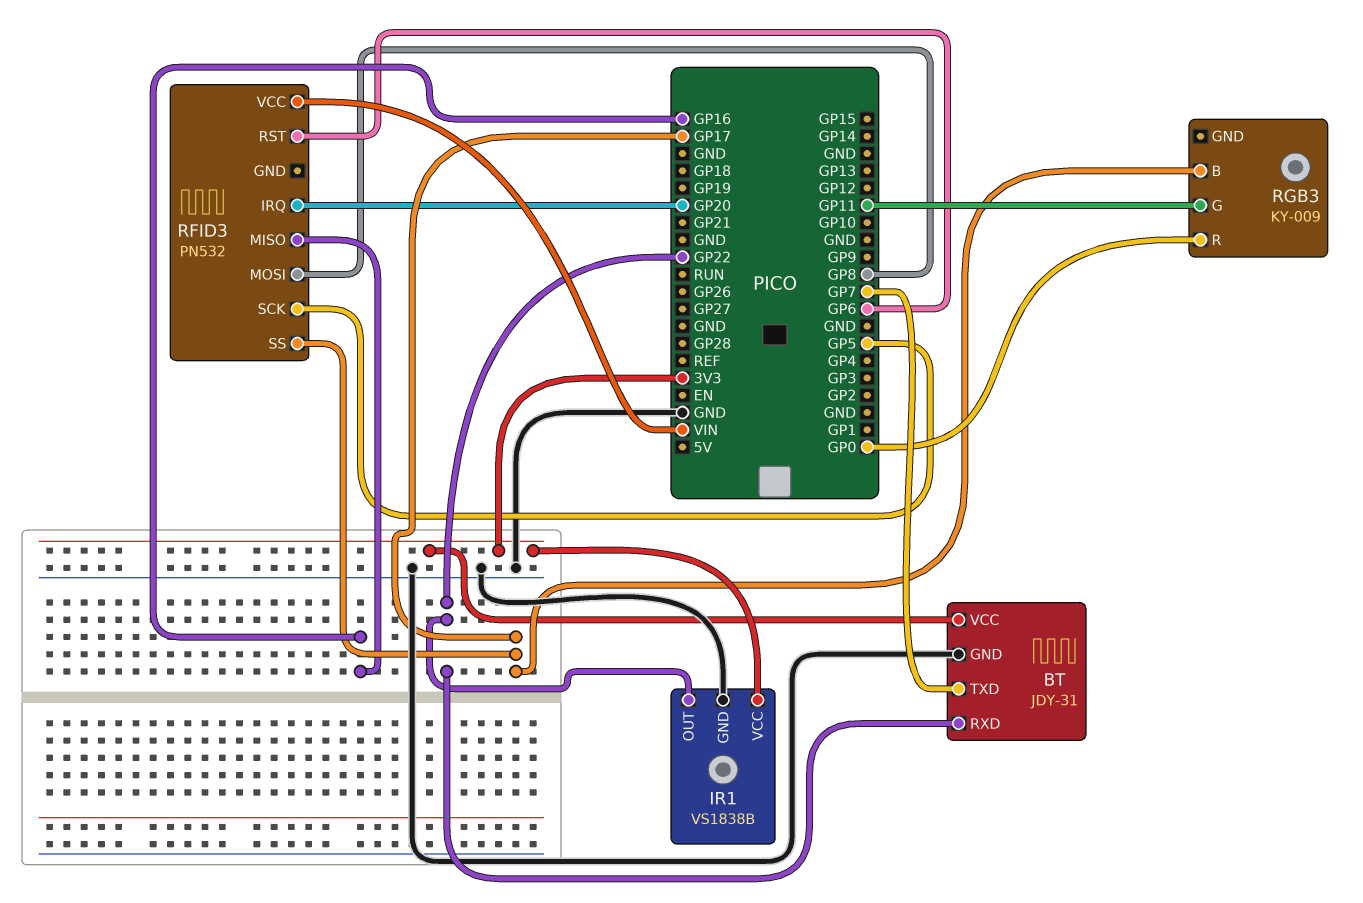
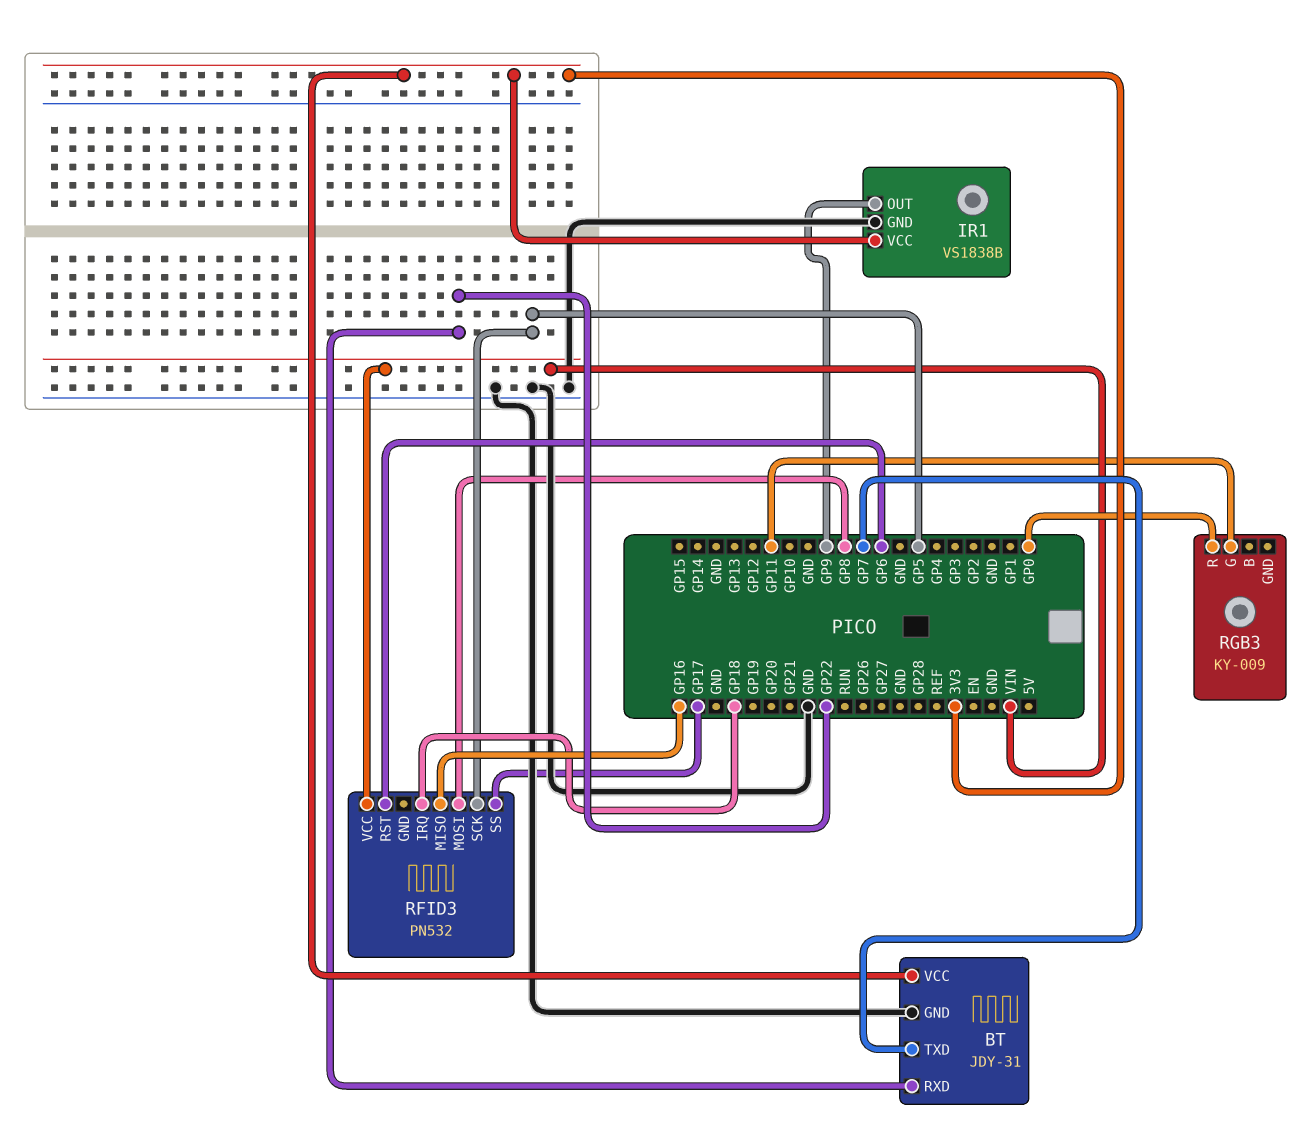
IR1 pin OUT: GP22 -> GP9
RFID3 pin IRQ: GP20 -> GP18
RGB3 pin B: GP17 -> none

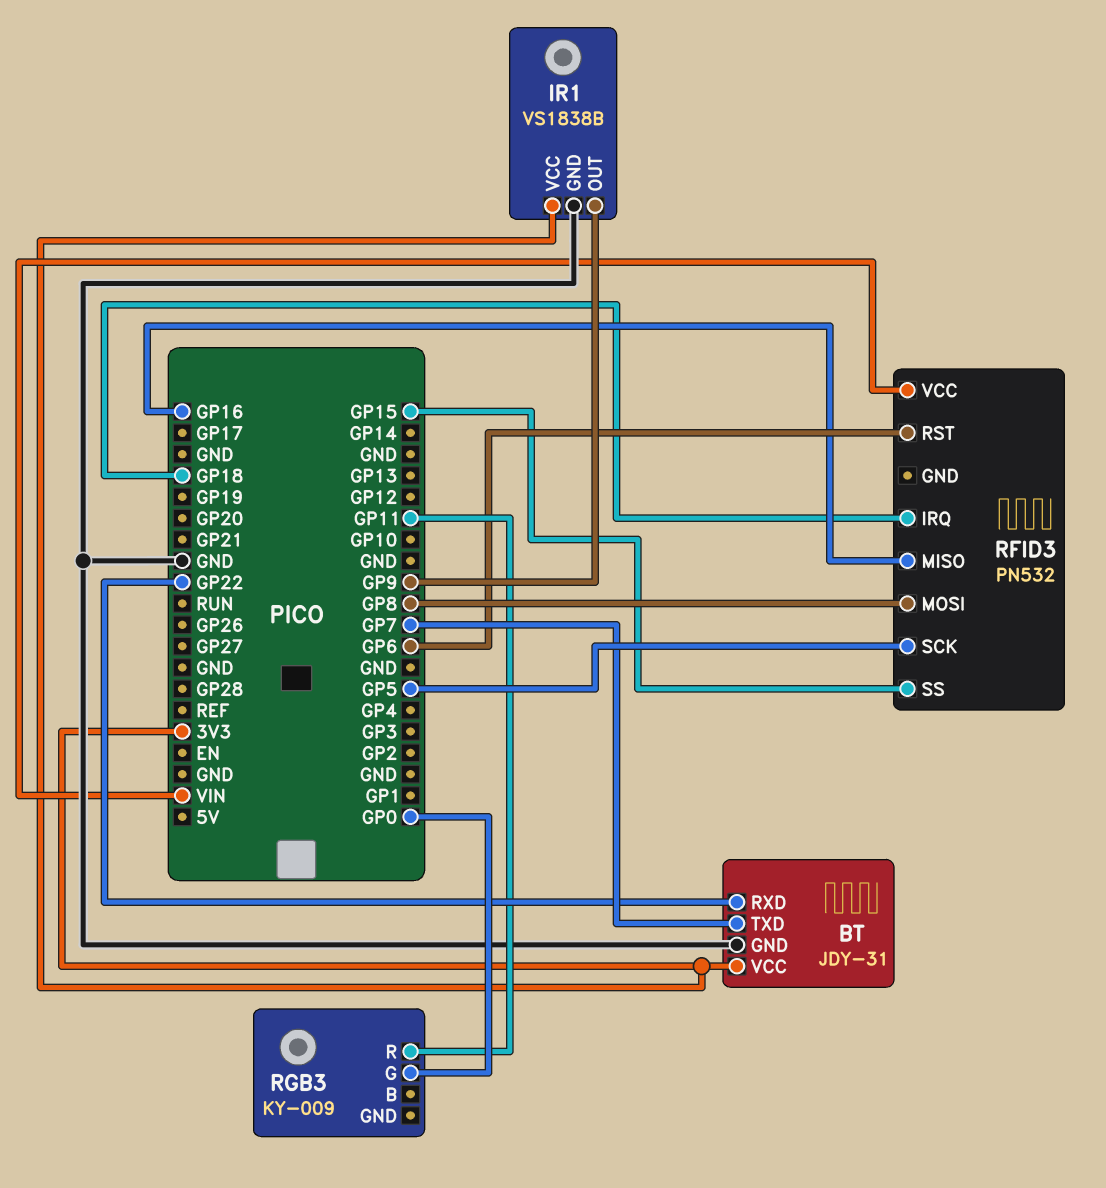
RFID3 pin SS: GP17 -> GP15
RGB3 pin G: GP11 -> GP0
RGB3 pin R: GP0 -> GP11

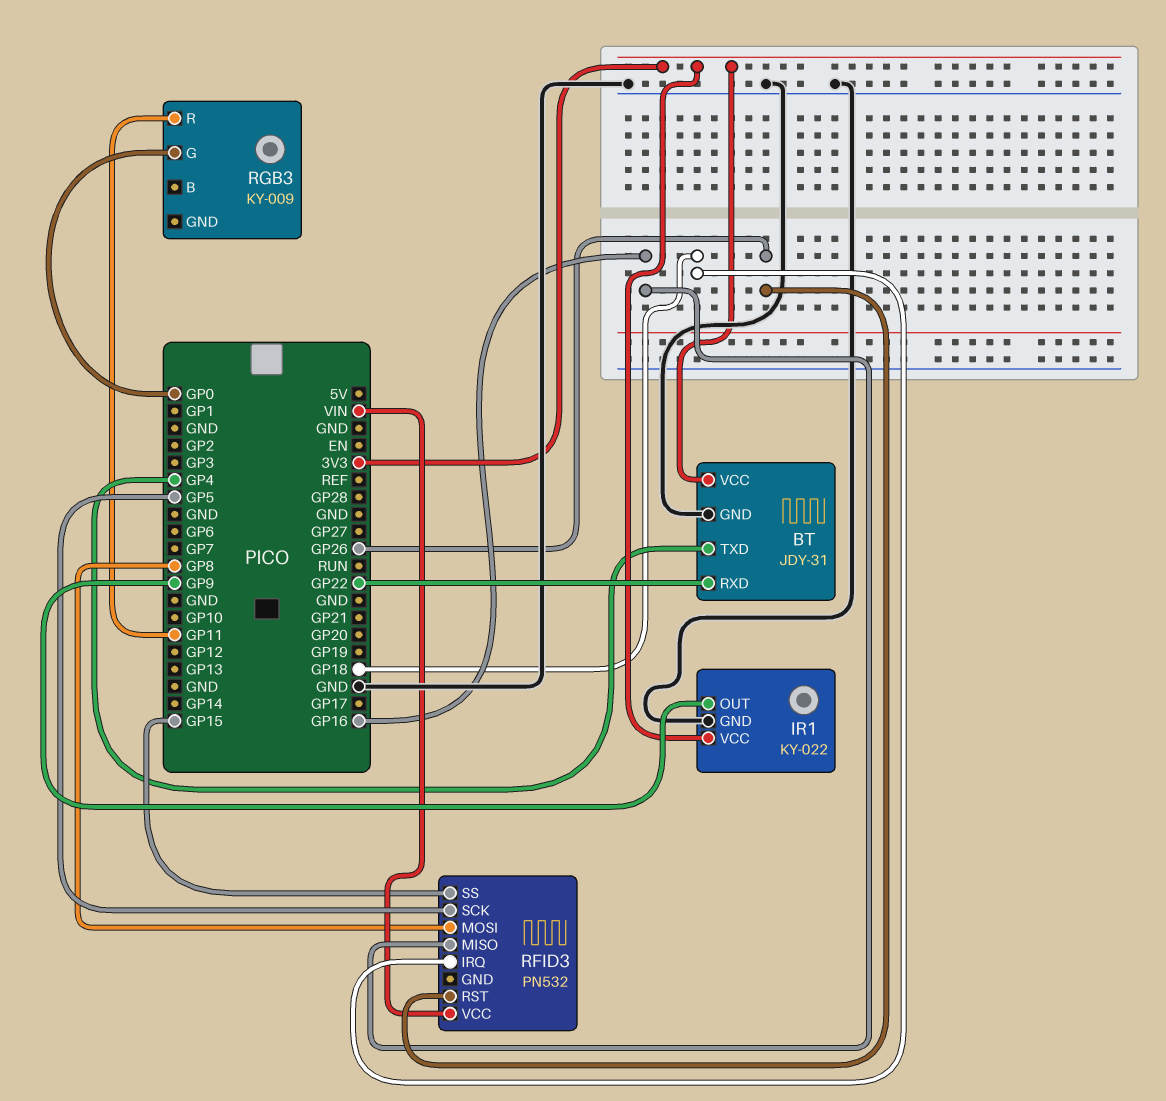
BT pin TXD: GP7 -> GP4
IR1: VS1838B -> KY-022
RFID3 pin RST: GP6 -> GP26

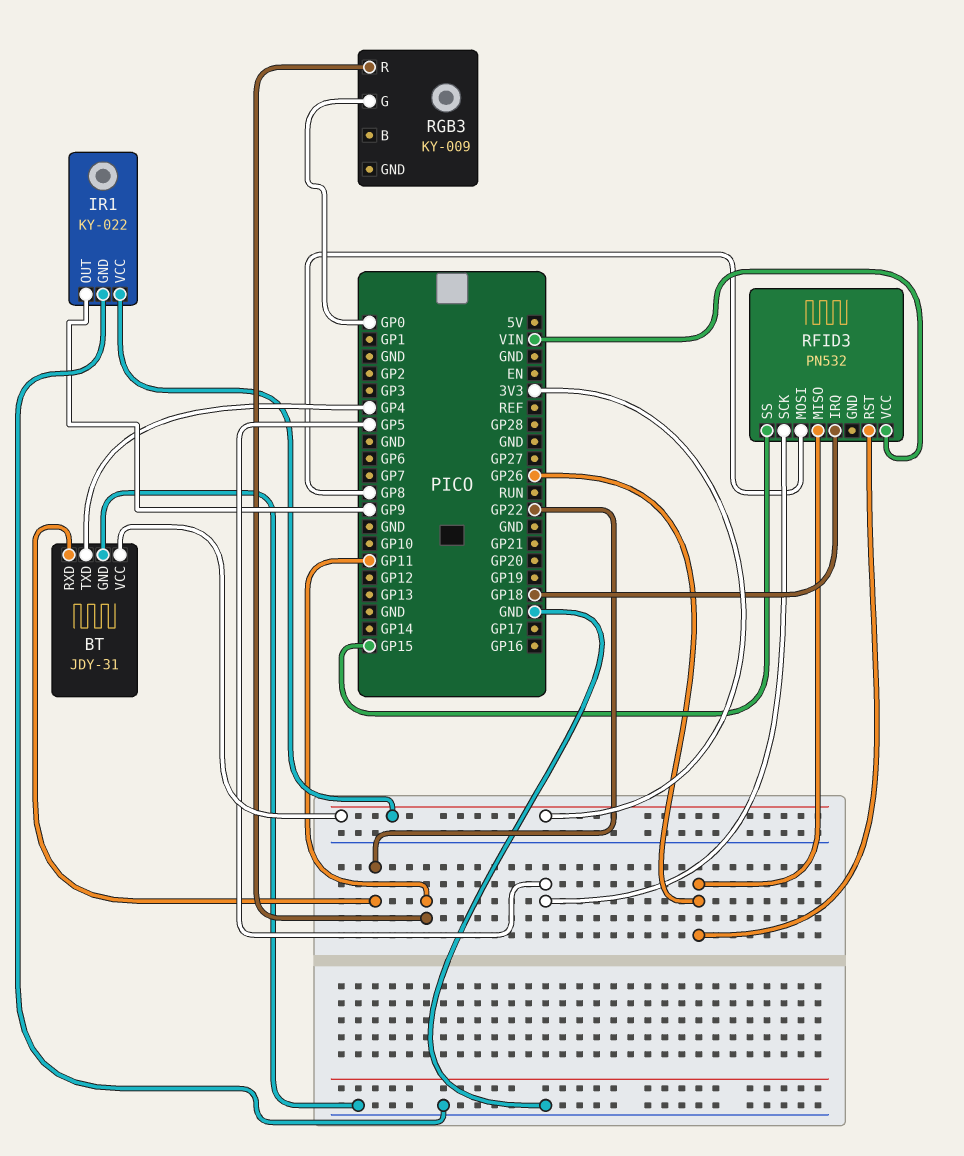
RFID3 pin MISO: GP16 -> GP26

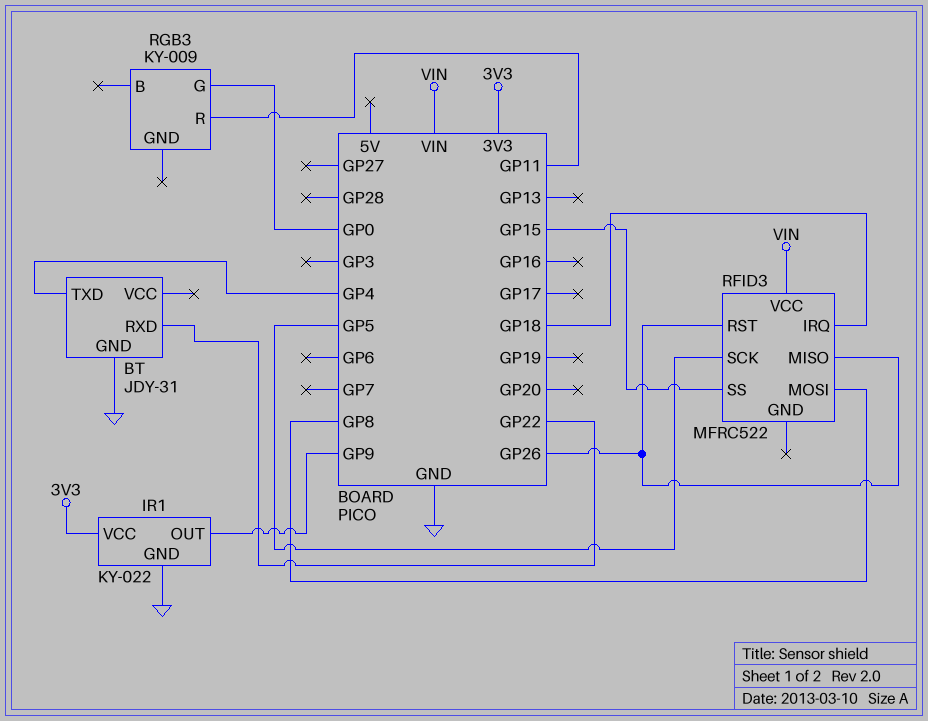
BT pin VCC: 3V3 -> none
RFID3: PN532 -> MFRC522

